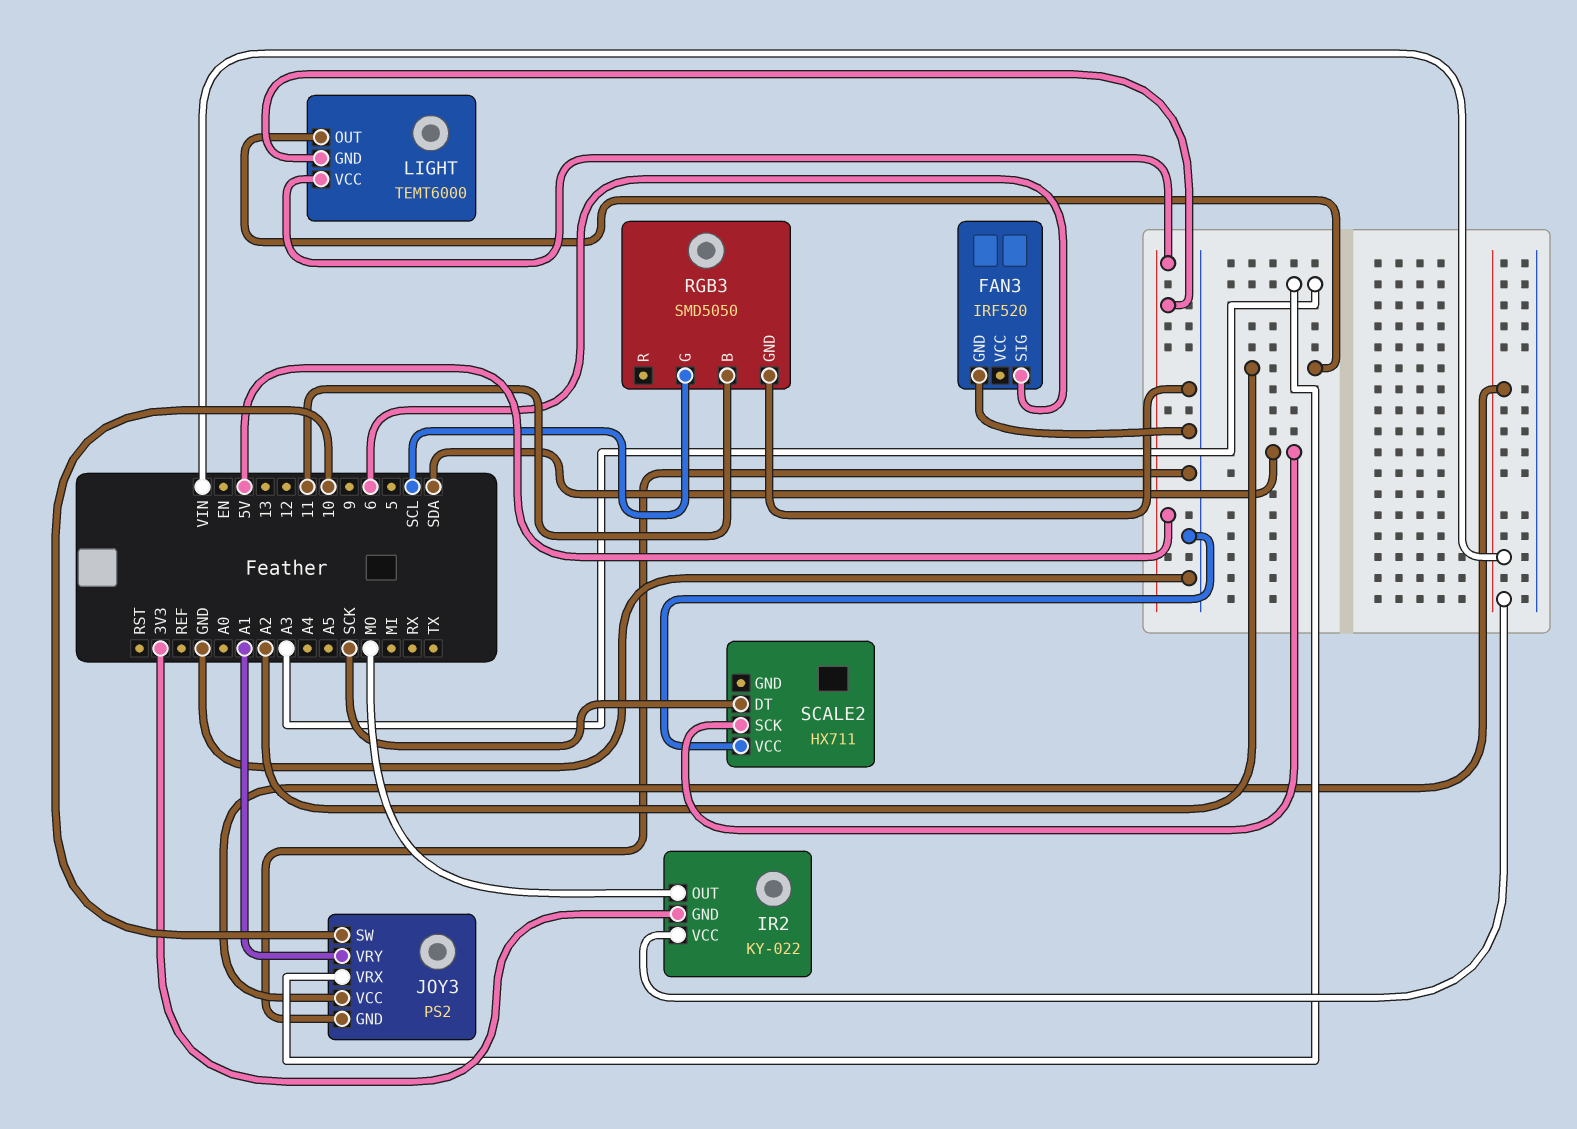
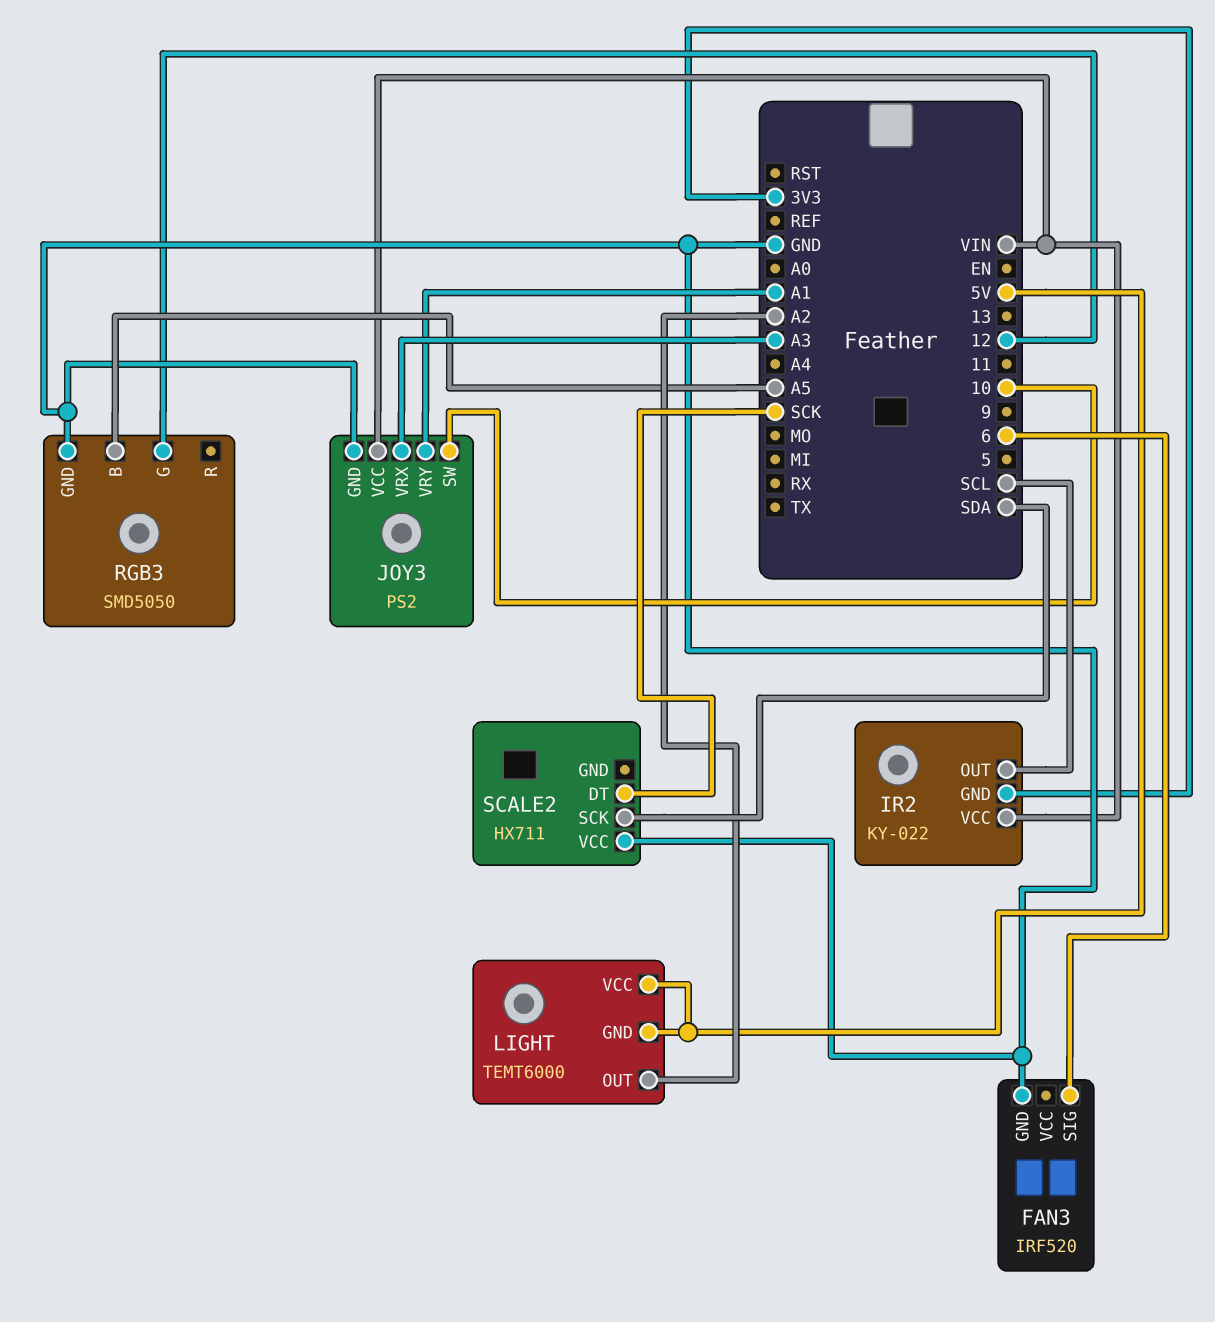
IR2 pin OUT: MO -> SCL
RGB3 pin B: 11 -> A5
RGB3 pin G: SCL -> 12

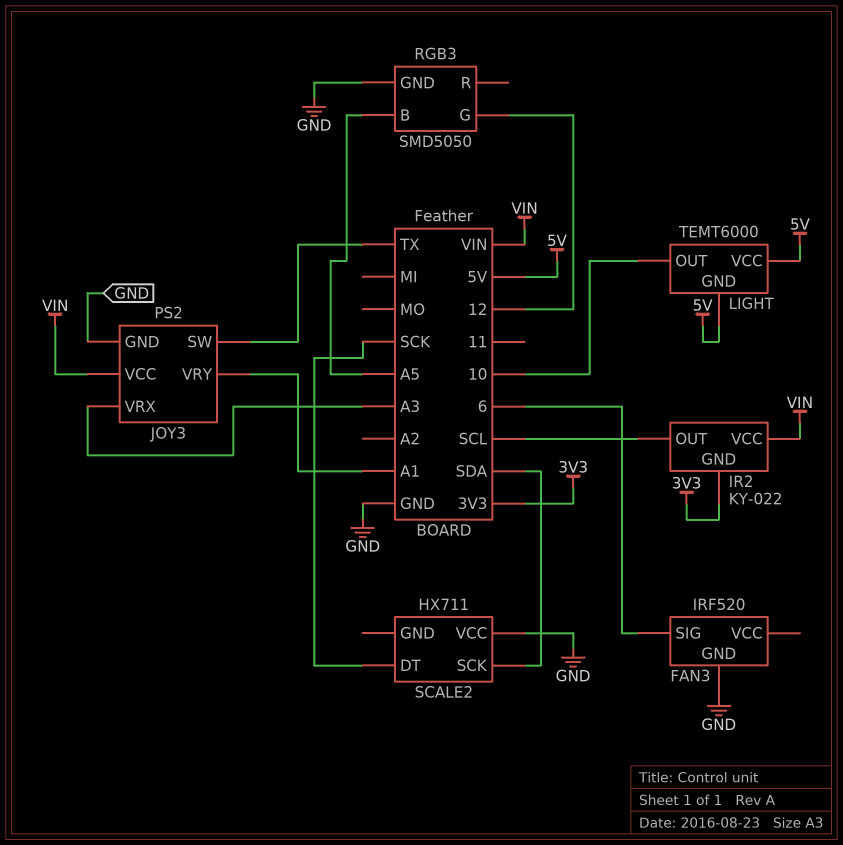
JOY3 pin SW: 10 -> TX
LIGHT pin OUT: A2 -> 10

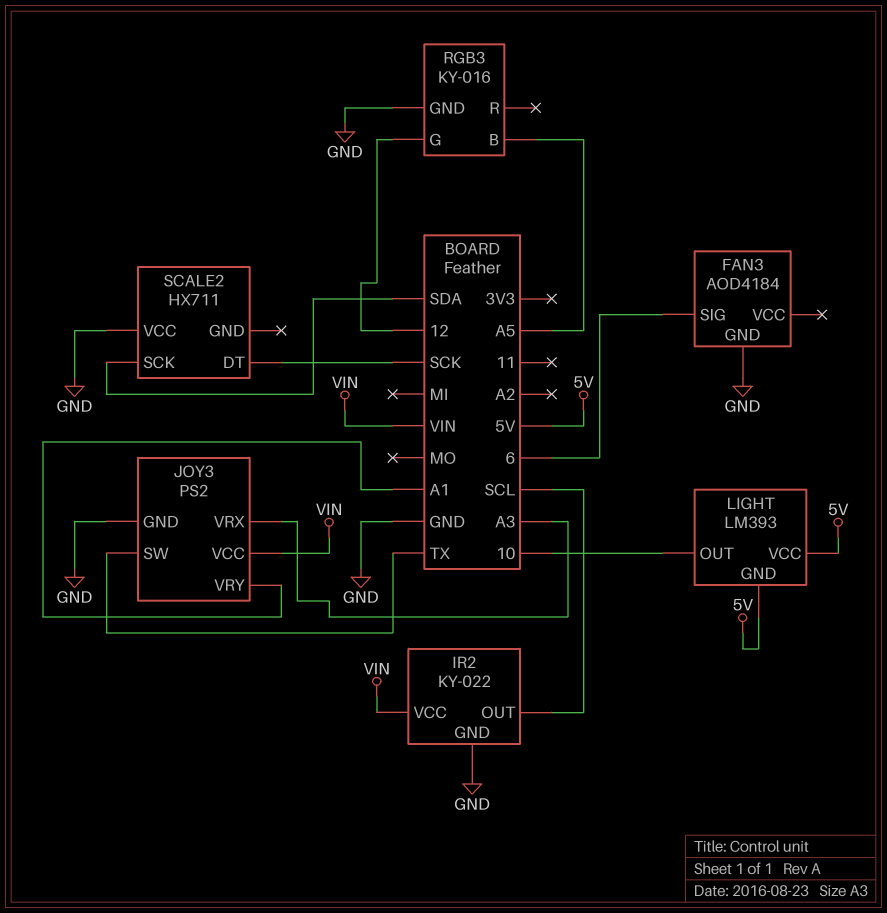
FAN3: IRF520 -> AOD4184
IR2 pin GND: 3V3 -> GND
LIGHT: TEMT6000 -> LM393
RGB3: SMD5050 -> KY-016

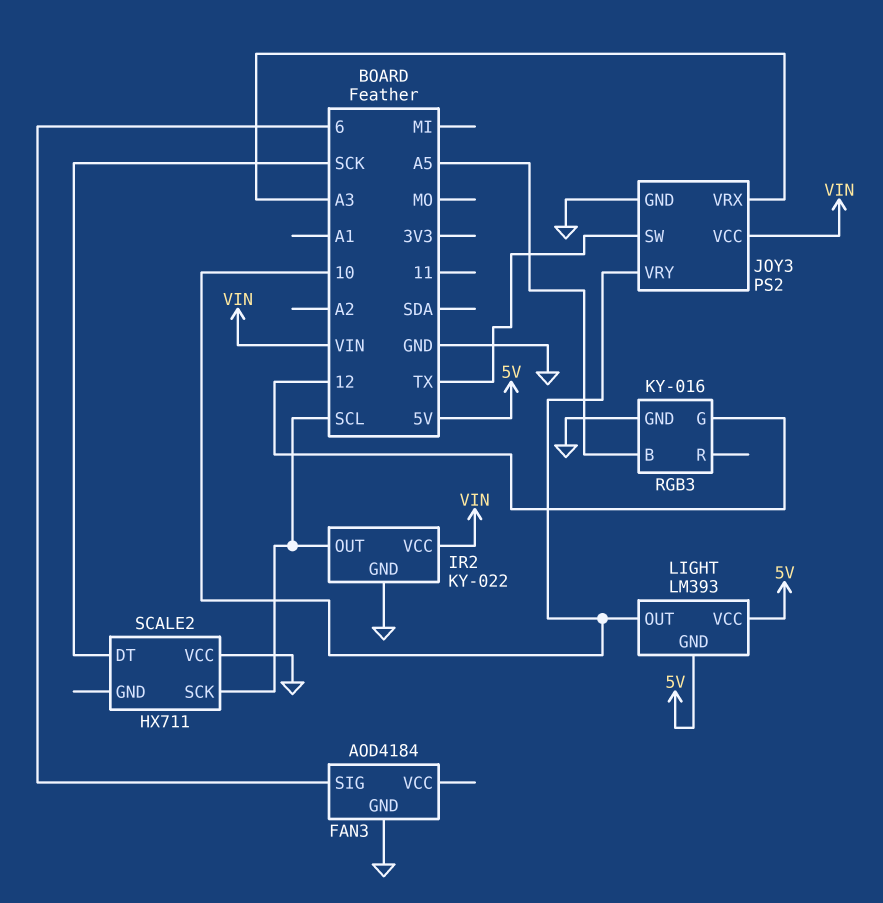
JOY3 pin VRY: A1 -> 10
SCALE2 pin SCK: SDA -> SCL

